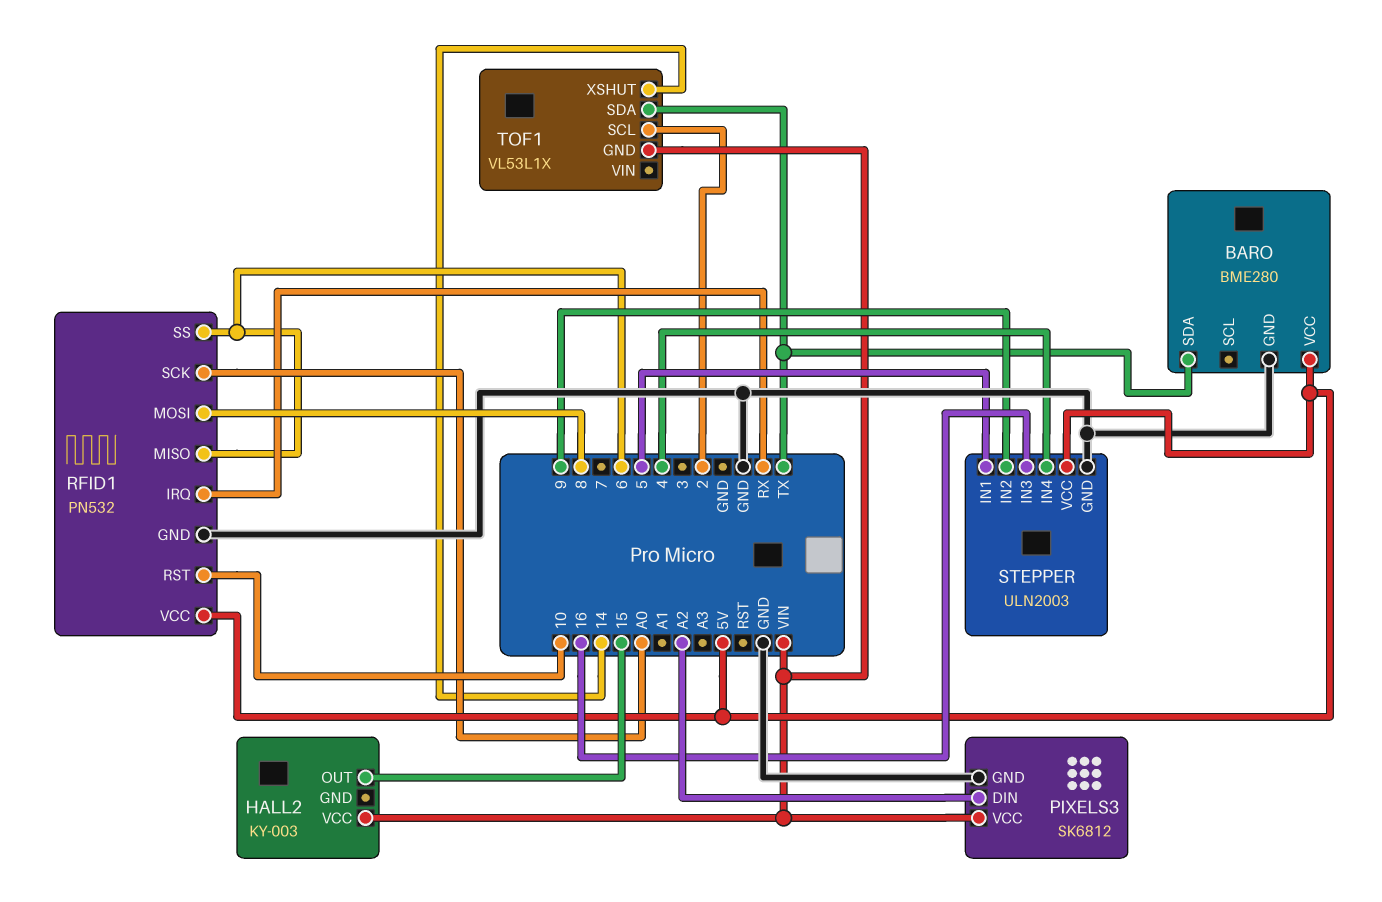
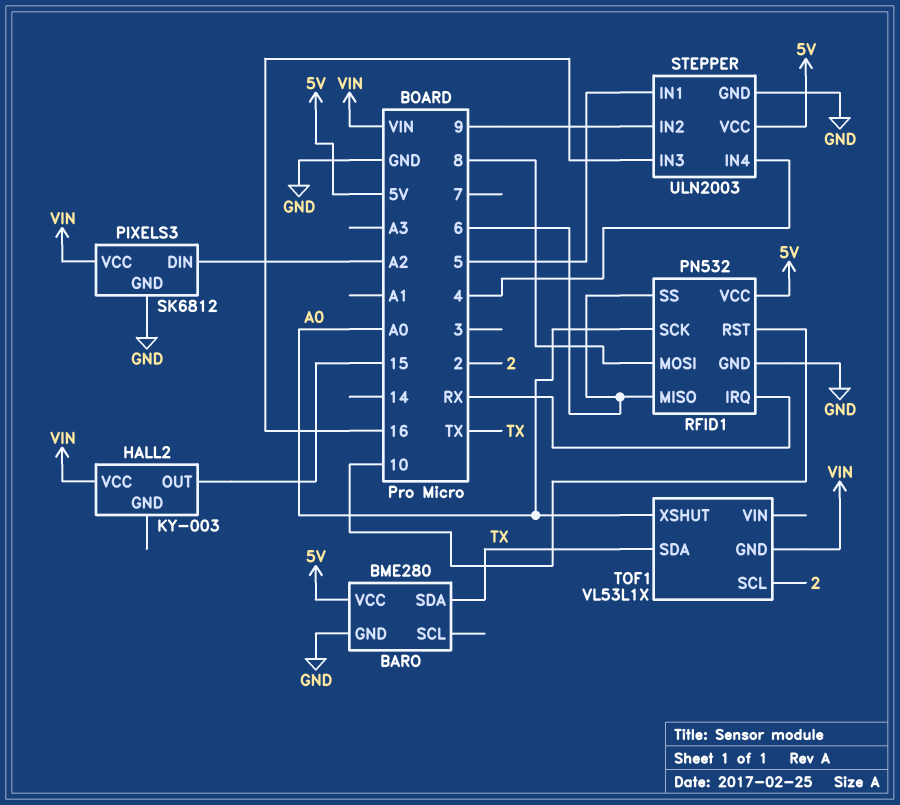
TOF1 pin XSHUT: 14 -> A0

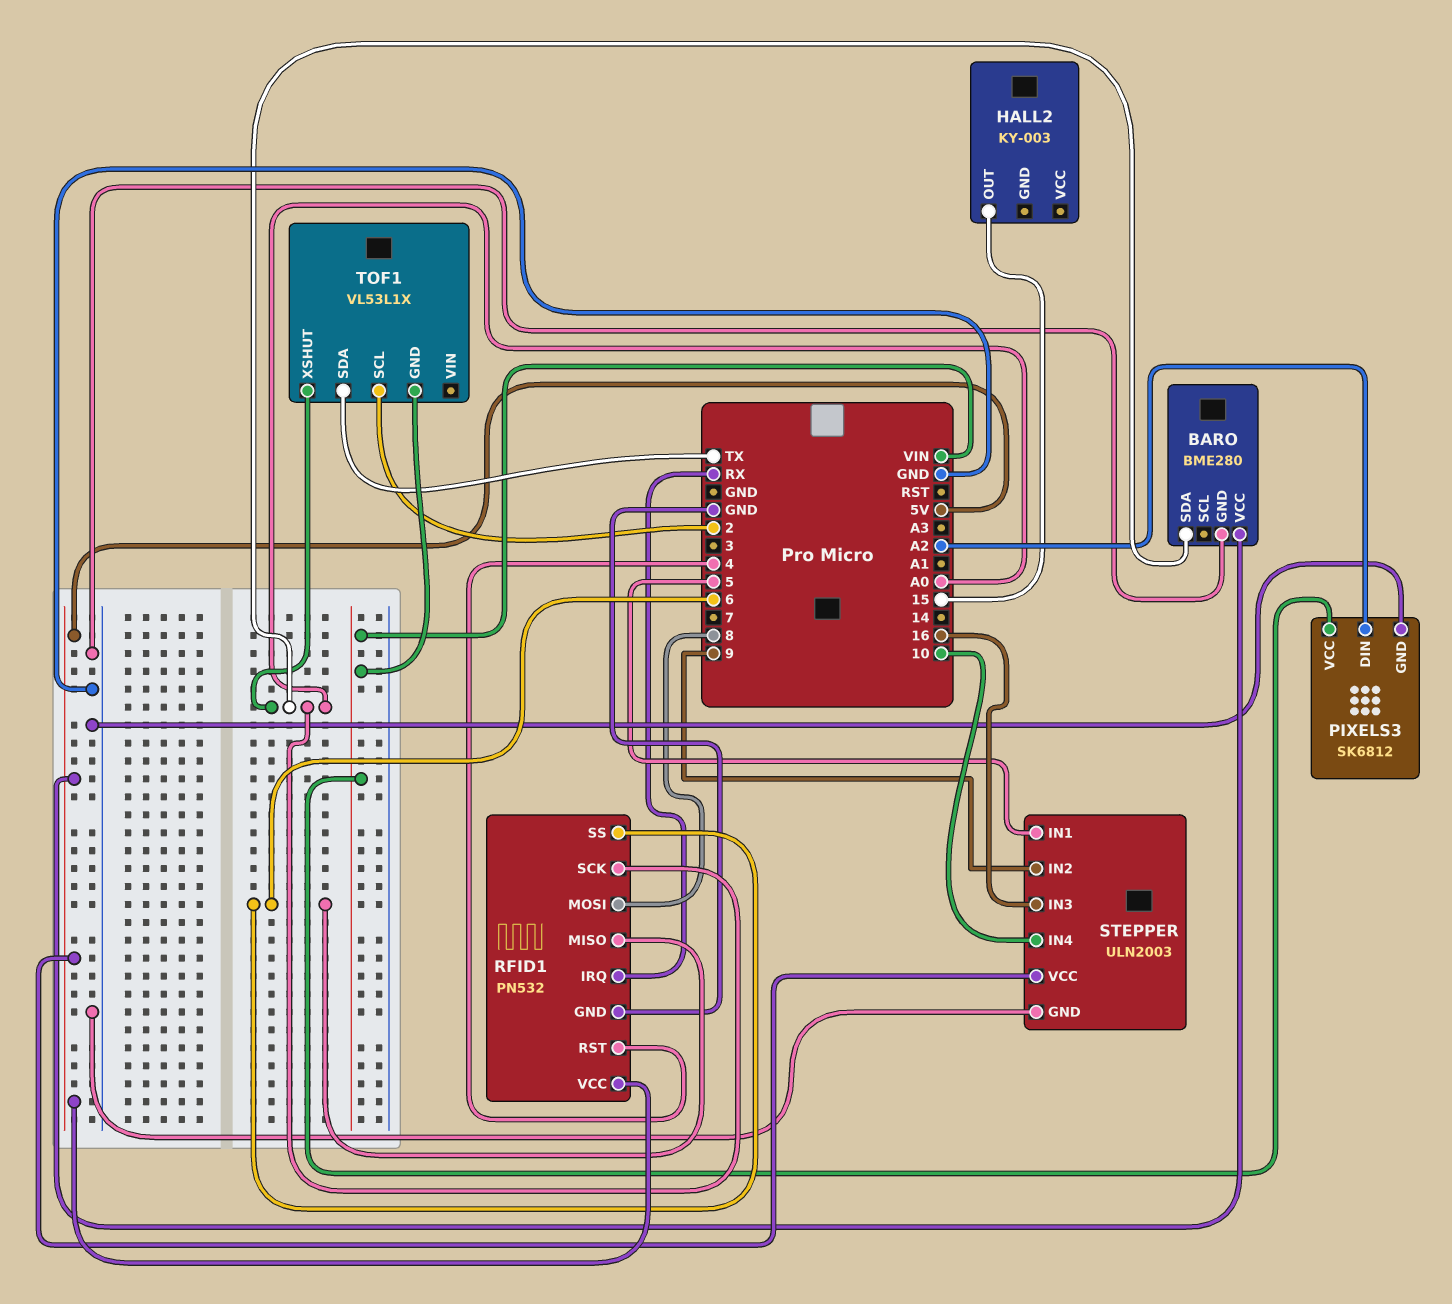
BARO pin SDA: TX -> A0
HALL2 pin VCC: VIN -> none
RFID1 pin RST: 10 -> 4
STEPPER pin IN4: 4 -> 10

